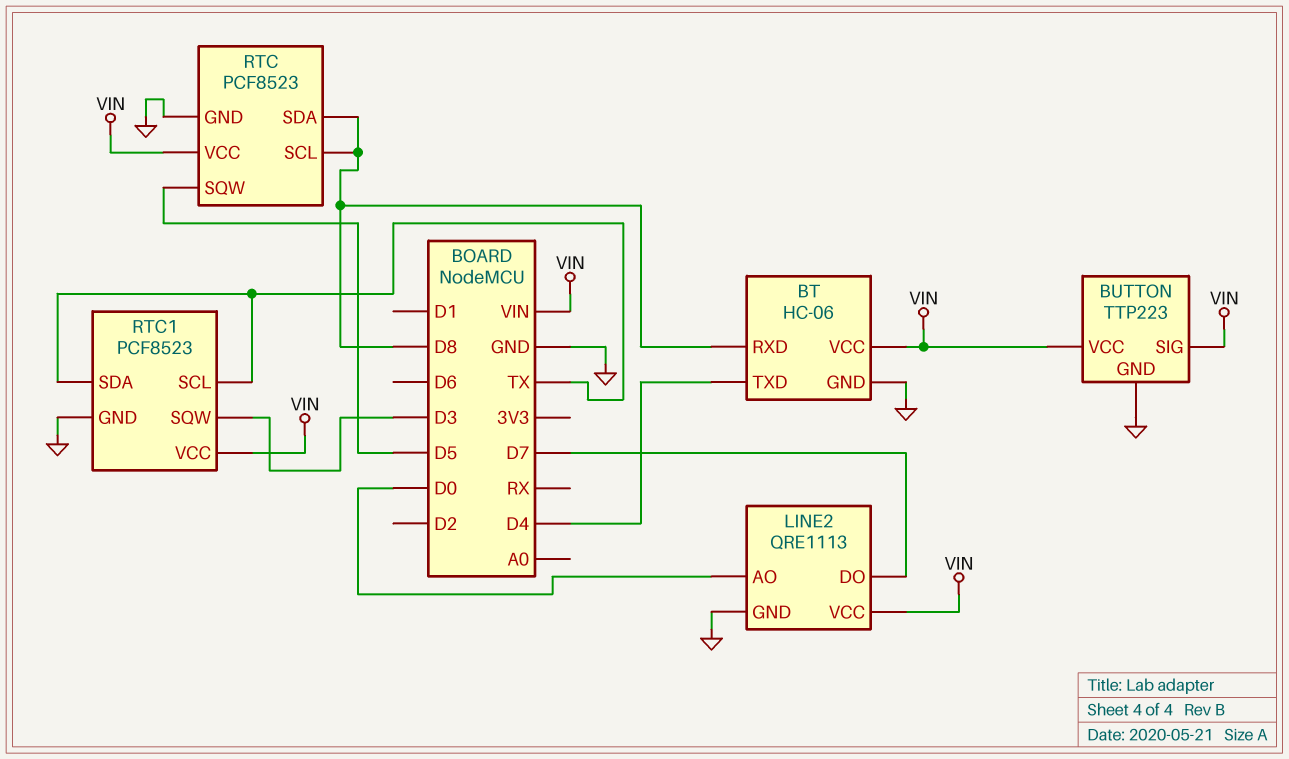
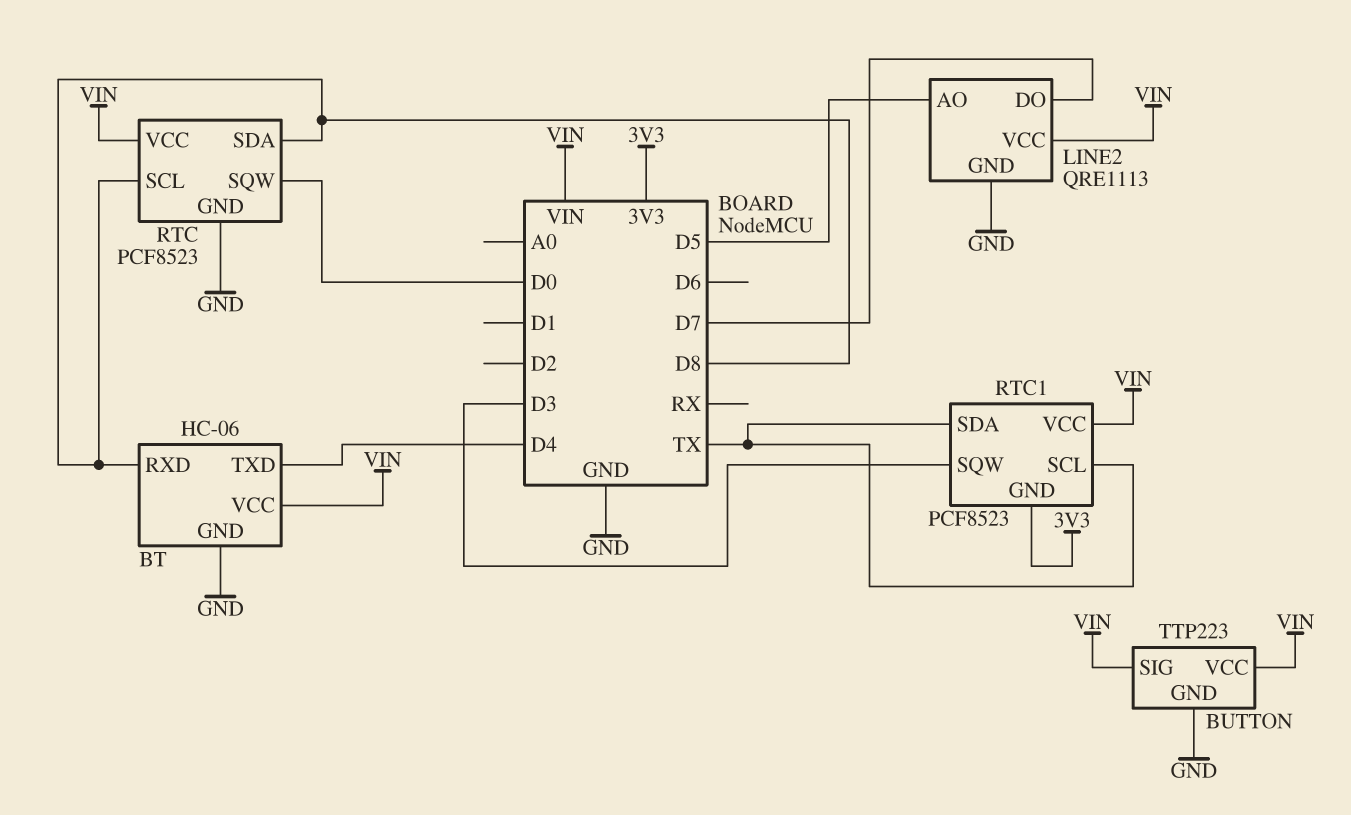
LINE2 pin AO: D0 -> D5
RTC pin SQW: D5 -> D0
RTC1 pin GND: GND -> 3V3

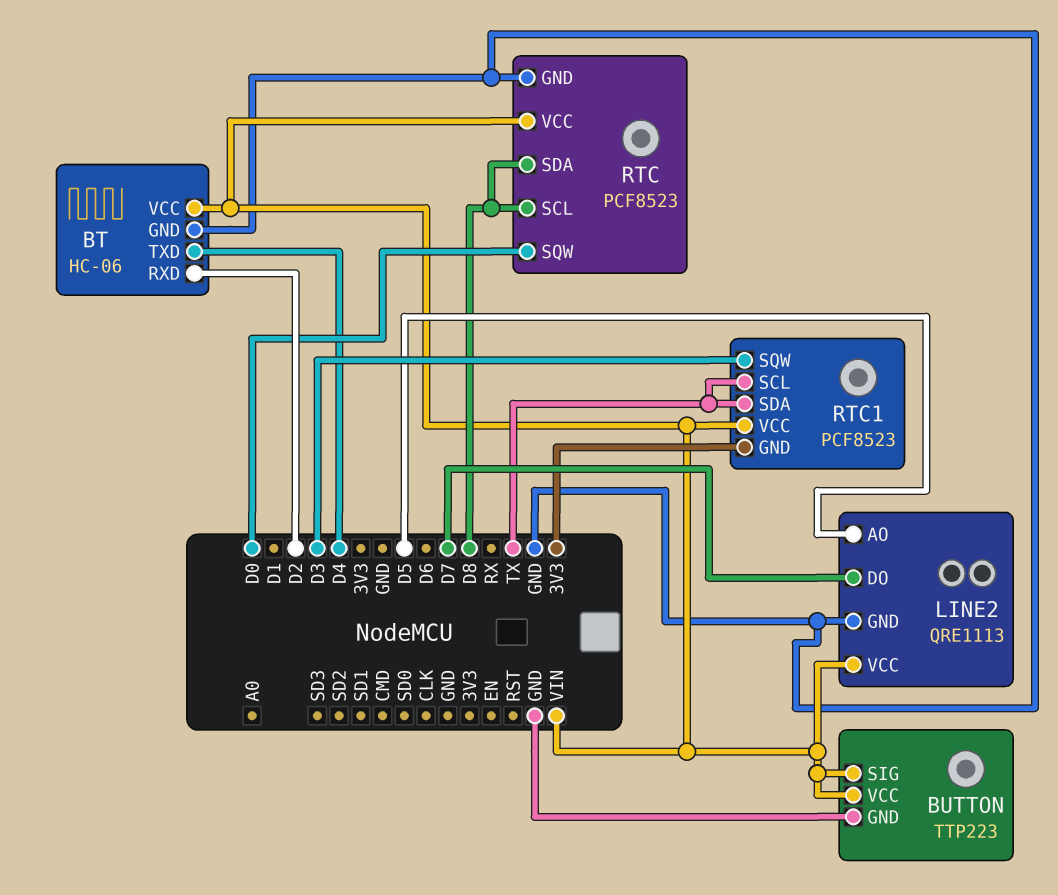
BT pin RXD: D8 -> D2

